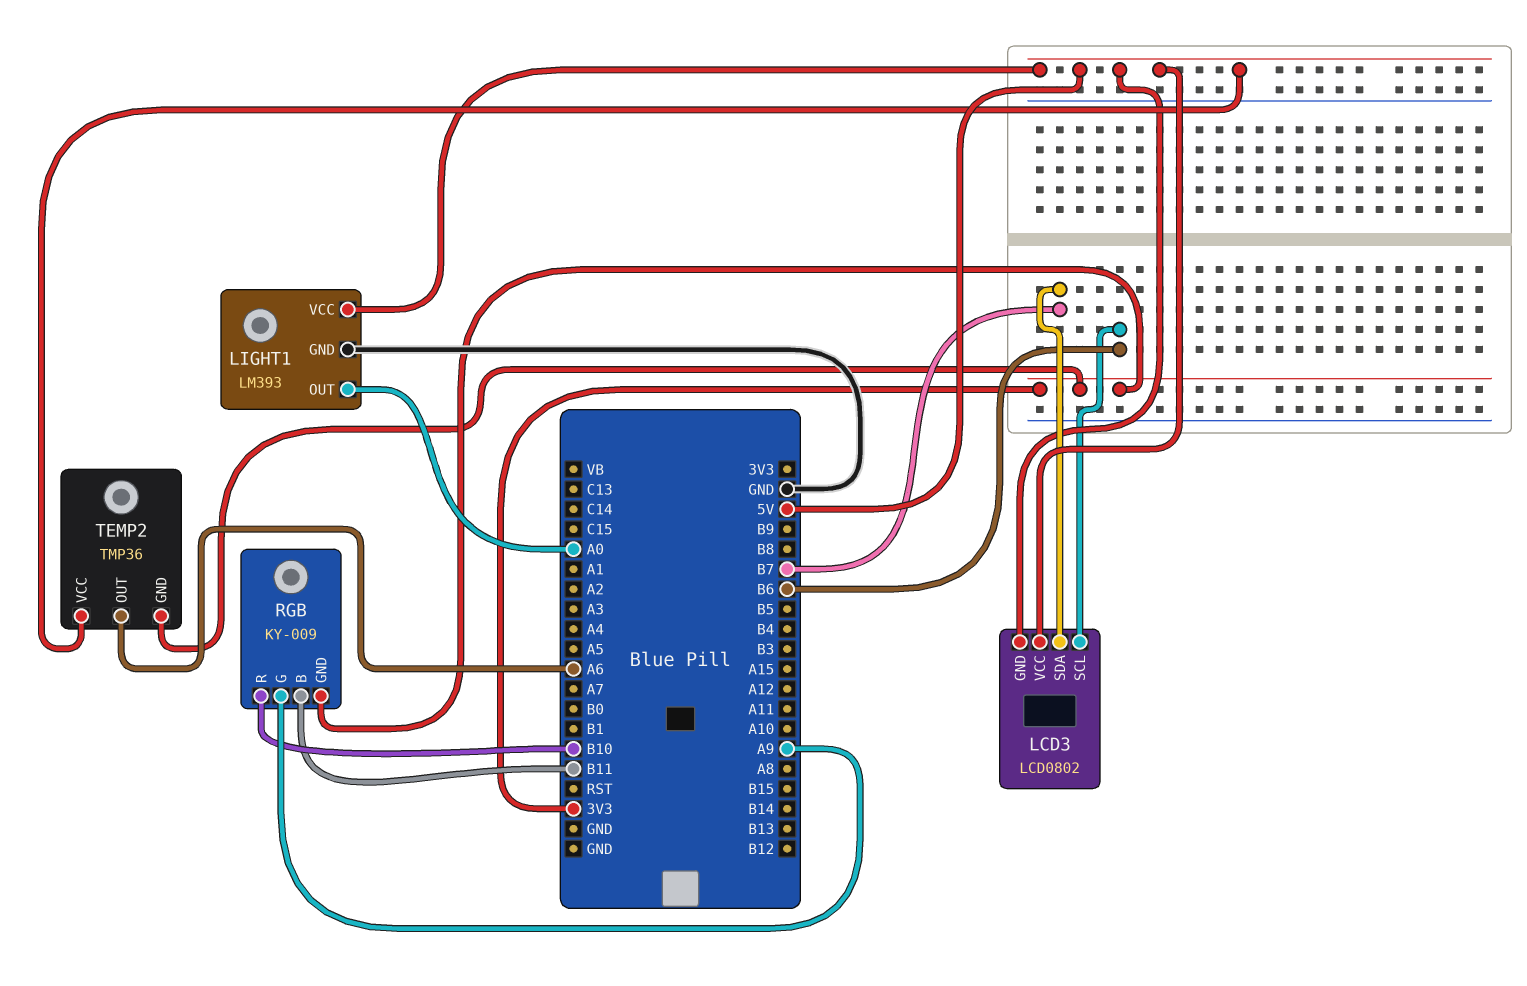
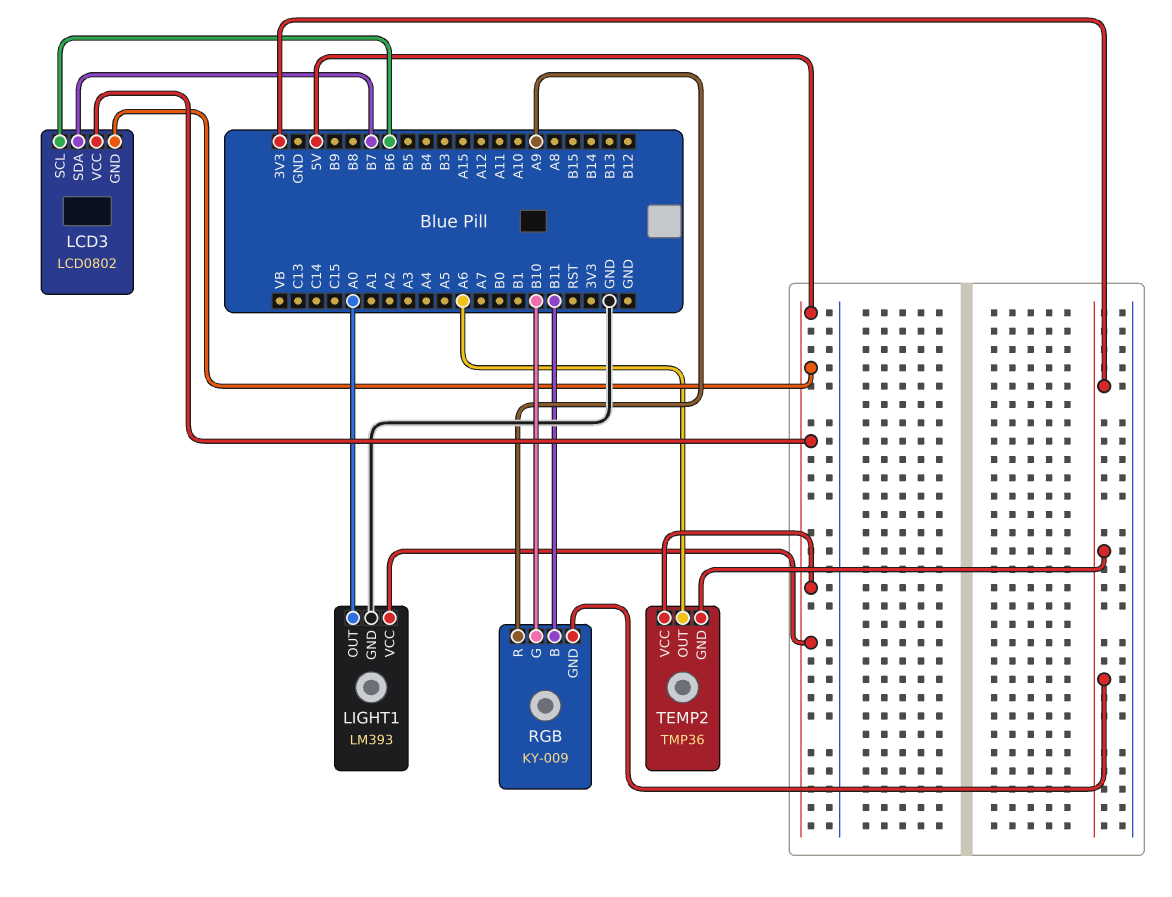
RGB pin G: A9 -> B10
RGB pin R: B10 -> A9

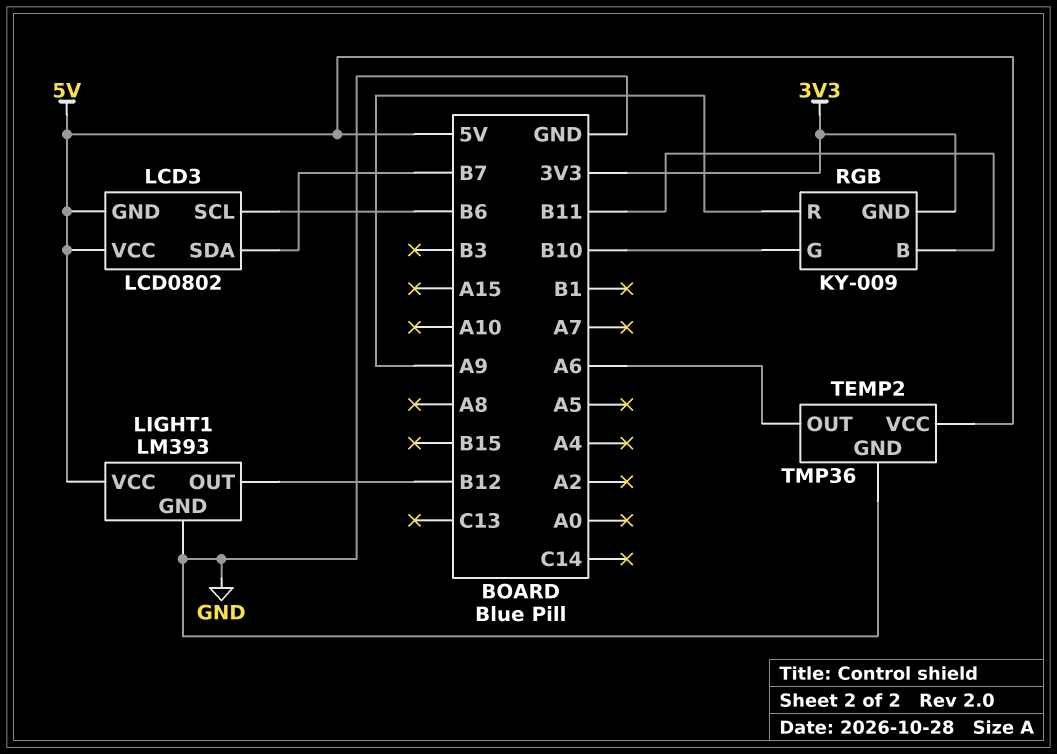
LIGHT1 pin OUT: A0 -> B12
TEMP2 pin GND: 3V3 -> GND

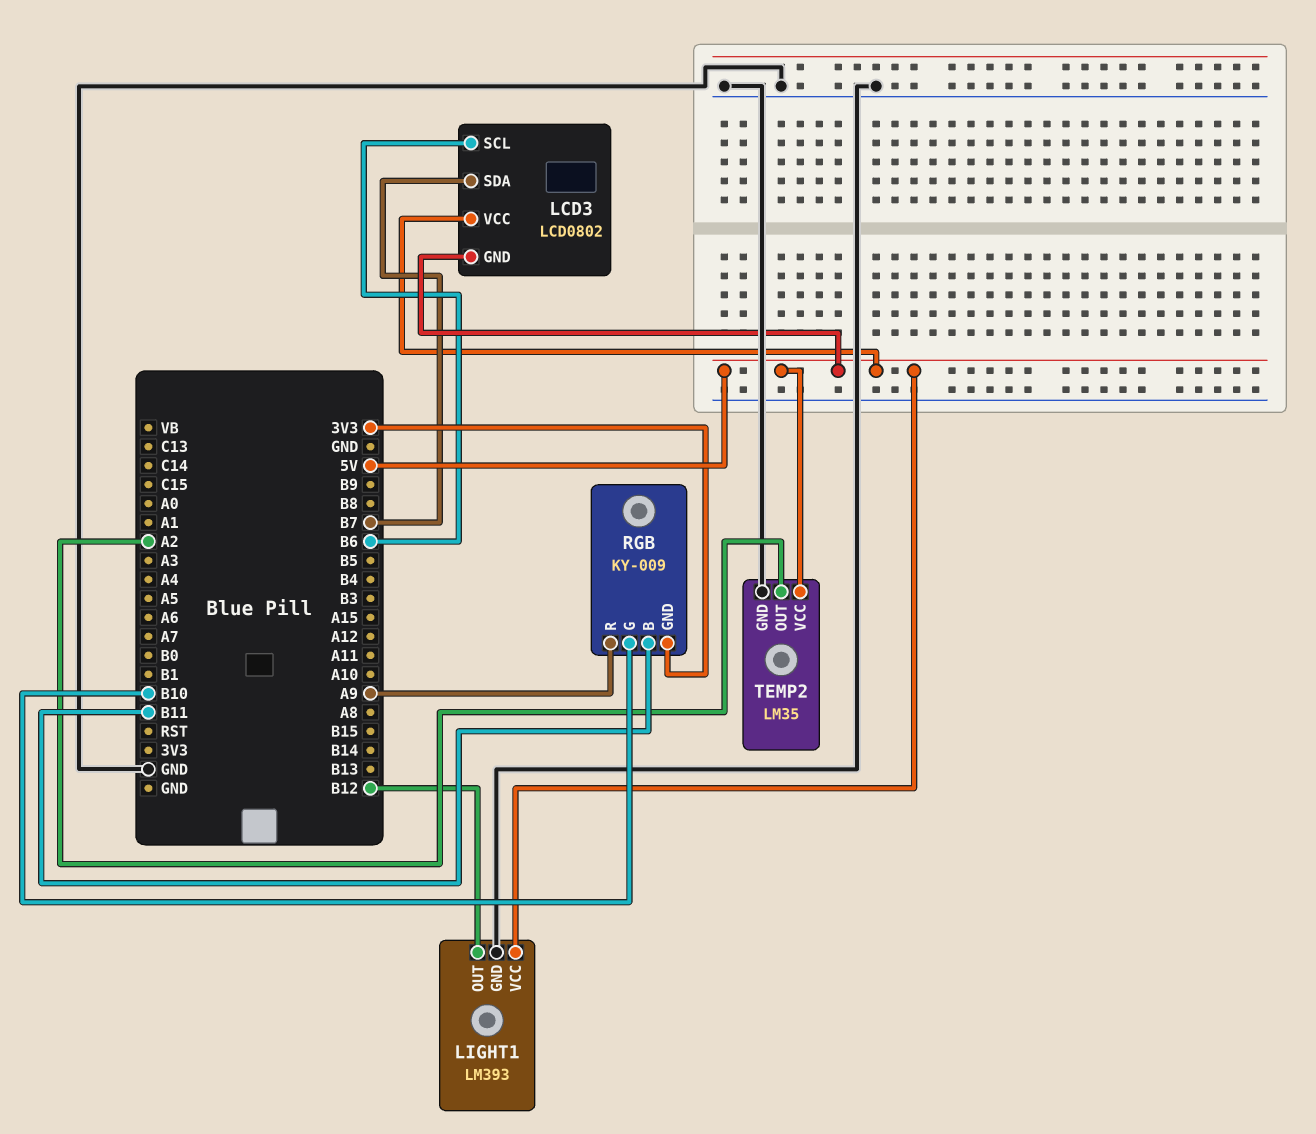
TEMP2: TMP36 -> LM35
TEMP2 pin OUT: A6 -> A2

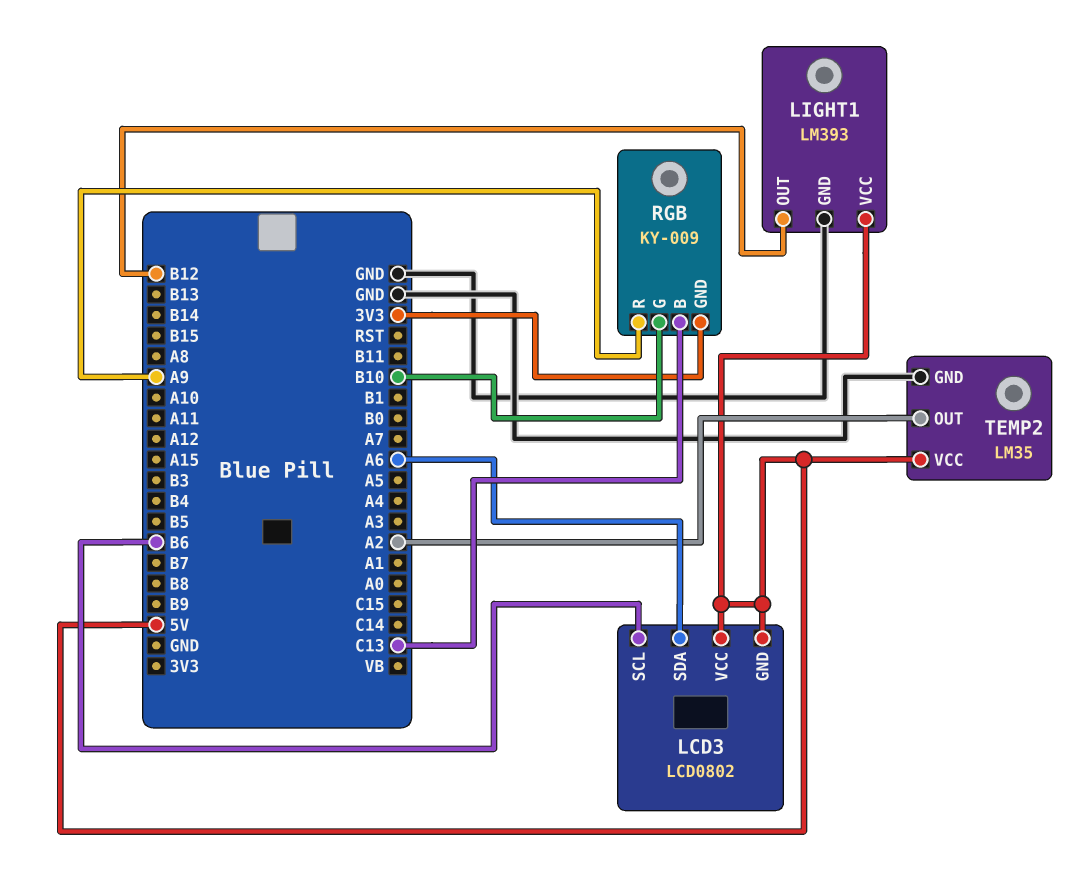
LCD3 pin SDA: B7 -> A6
RGB pin B: B11 -> C13

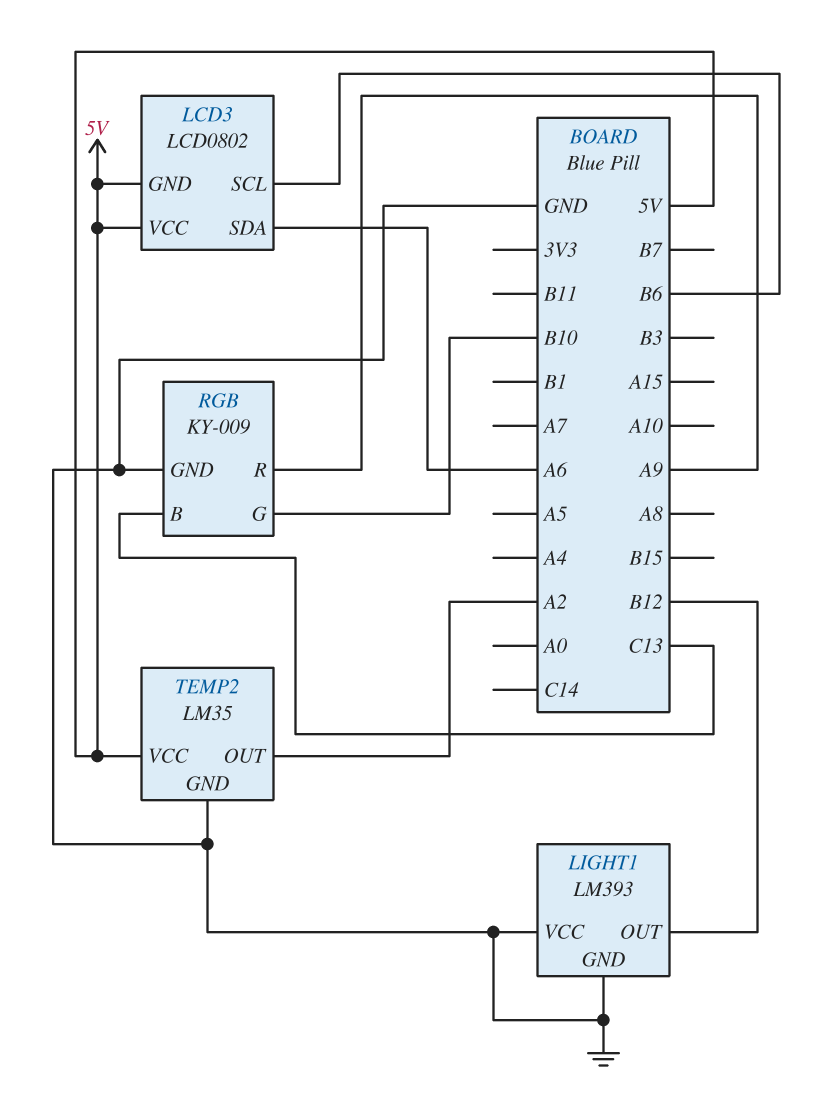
LIGHT1 pin VCC: 5V -> GND
RGB pin GND: 3V3 -> GND

